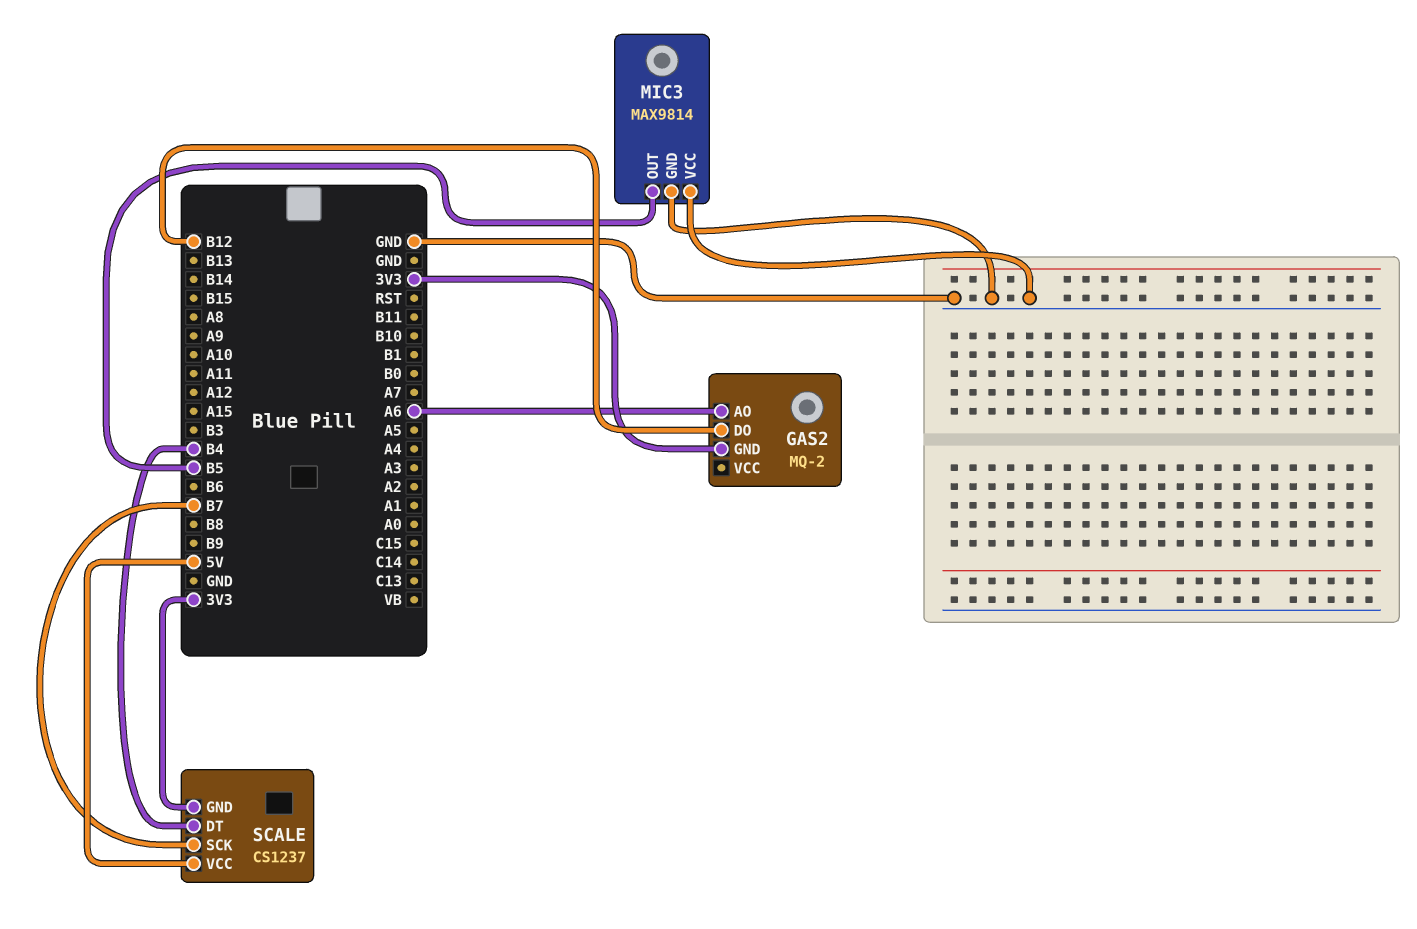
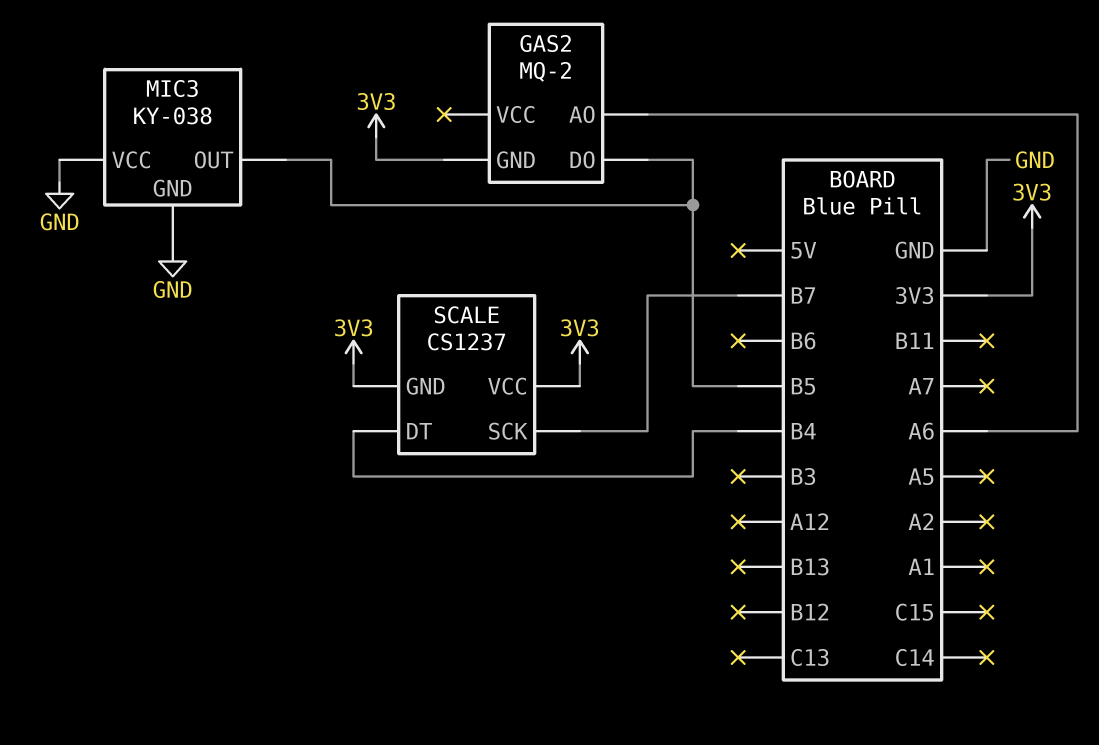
GAS2 pin DO: B12 -> B5
MIC3: MAX9814 -> KY-038
SCALE pin VCC: 5V -> 3V3

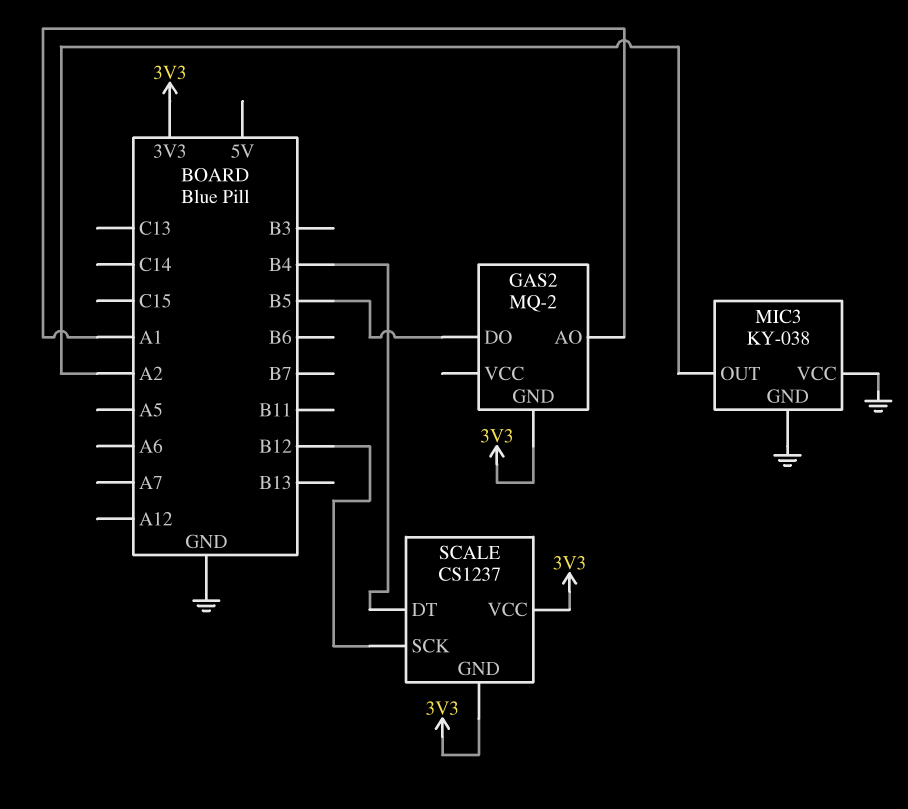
GAS2 pin AO: A6 -> A1
MIC3 pin OUT: B5 -> A2
SCALE pin SCK: B7 -> B12

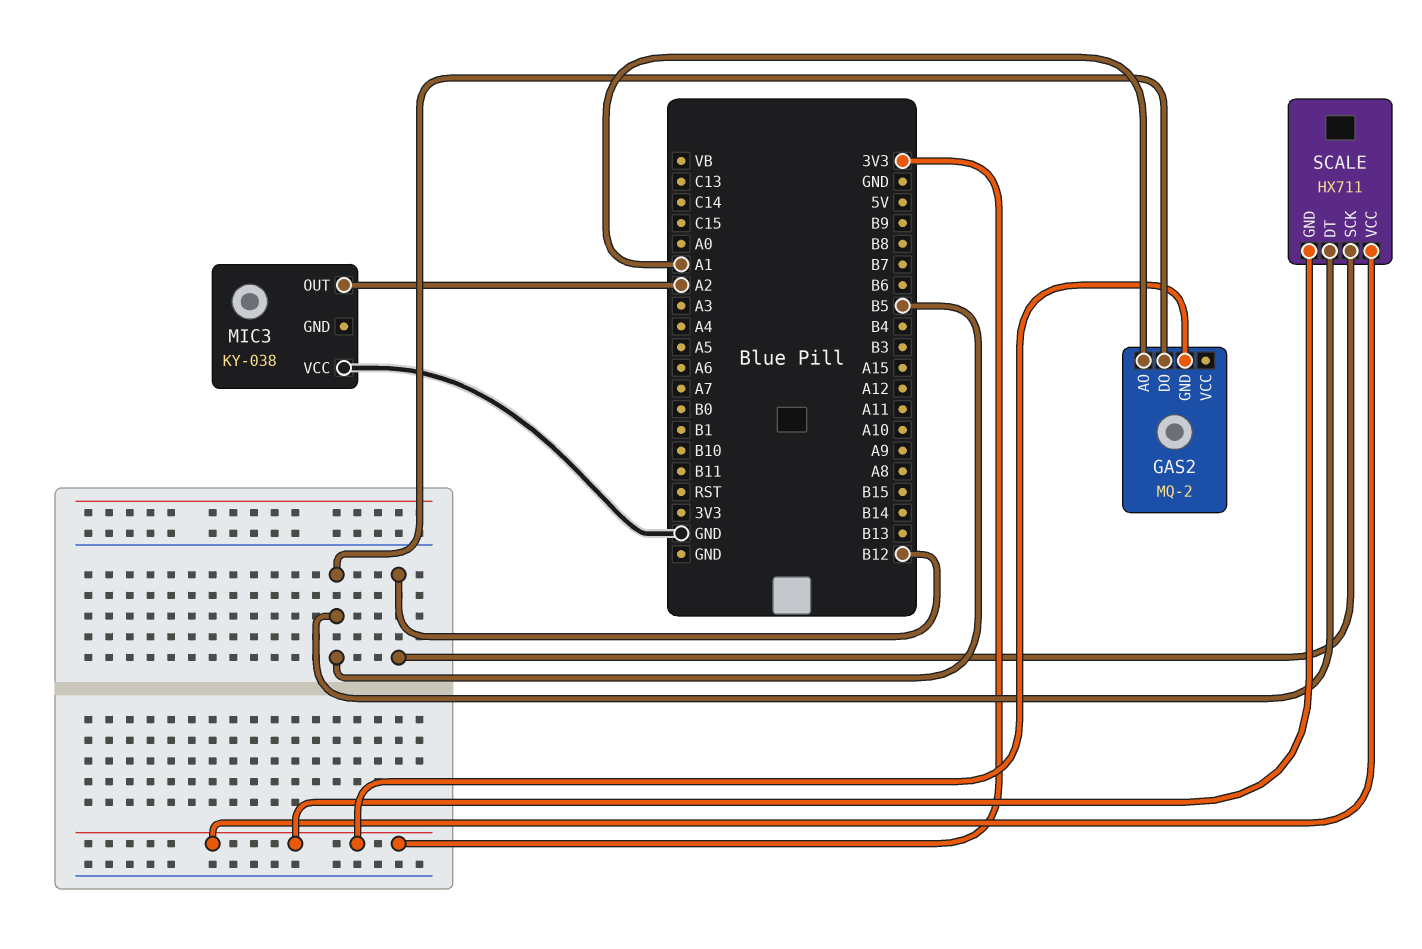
MIC3 pin GND: GND -> none
SCALE: CS1237 -> HX711
SCALE pin DT: B4 -> B5

